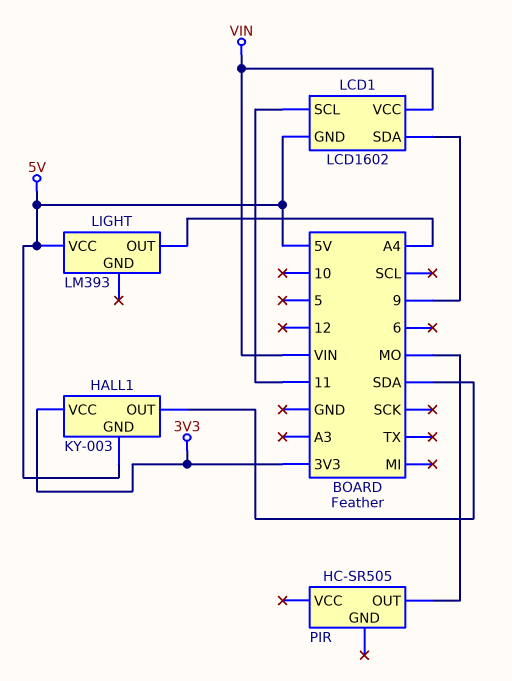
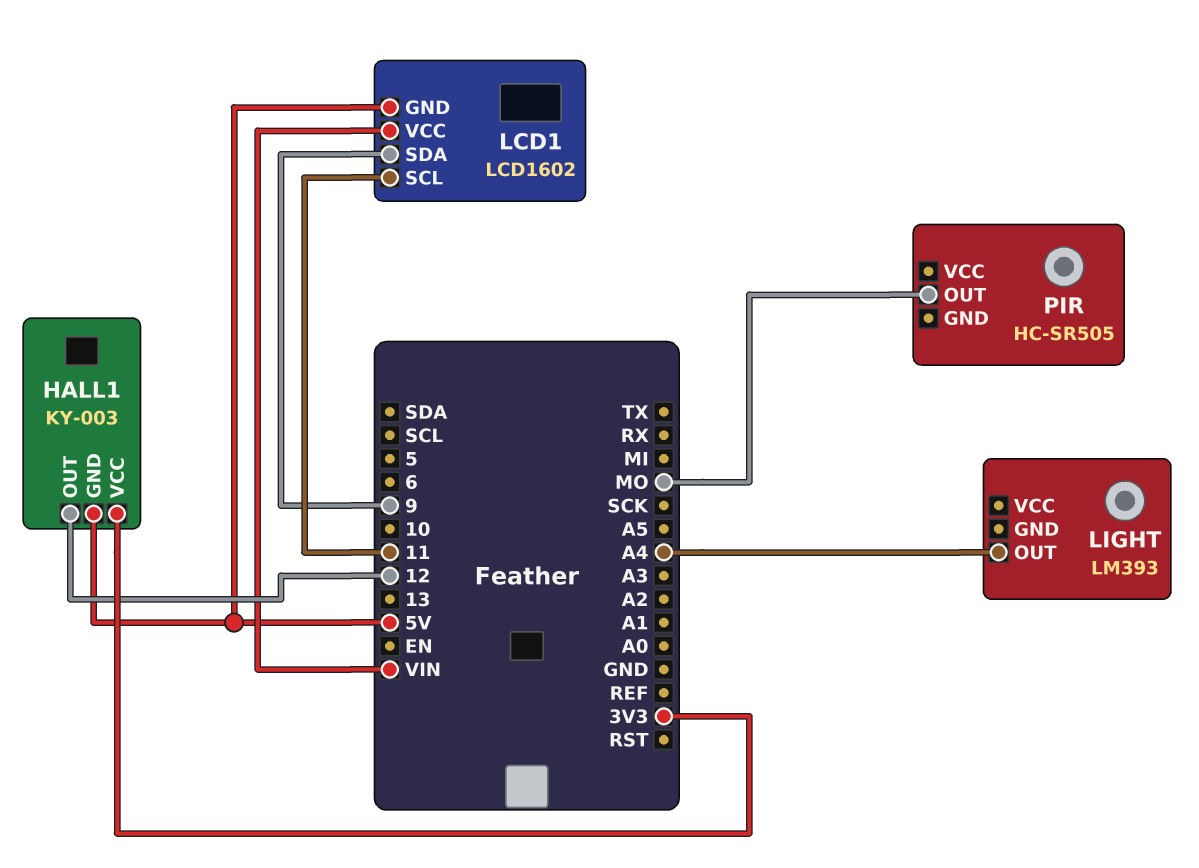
HALL1 pin OUT: SDA -> 12
LIGHT pin VCC: 5V -> none

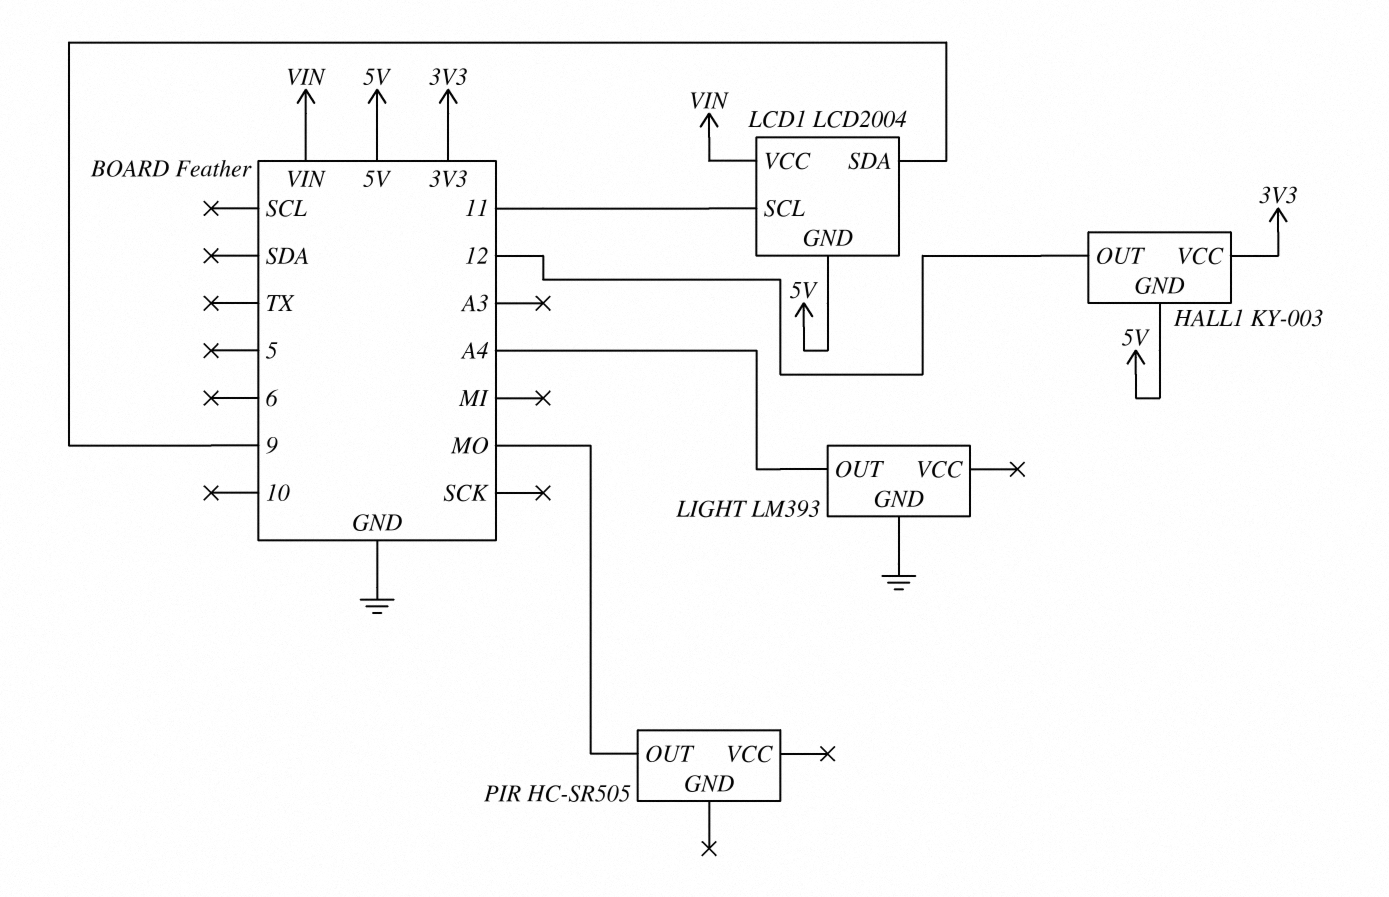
LCD1: LCD1602 -> LCD2004
LIGHT pin GND: none -> GND

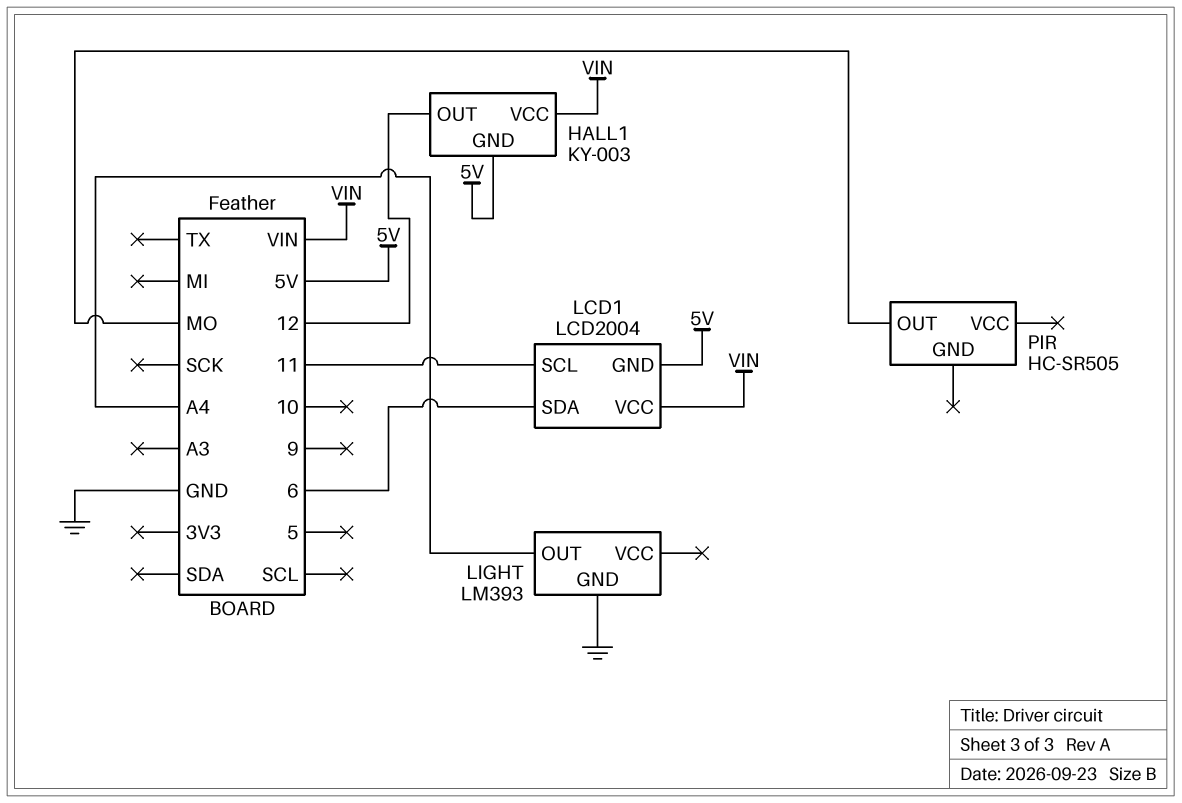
HALL1 pin VCC: 3V3 -> VIN
LCD1 pin SDA: 9 -> 6

